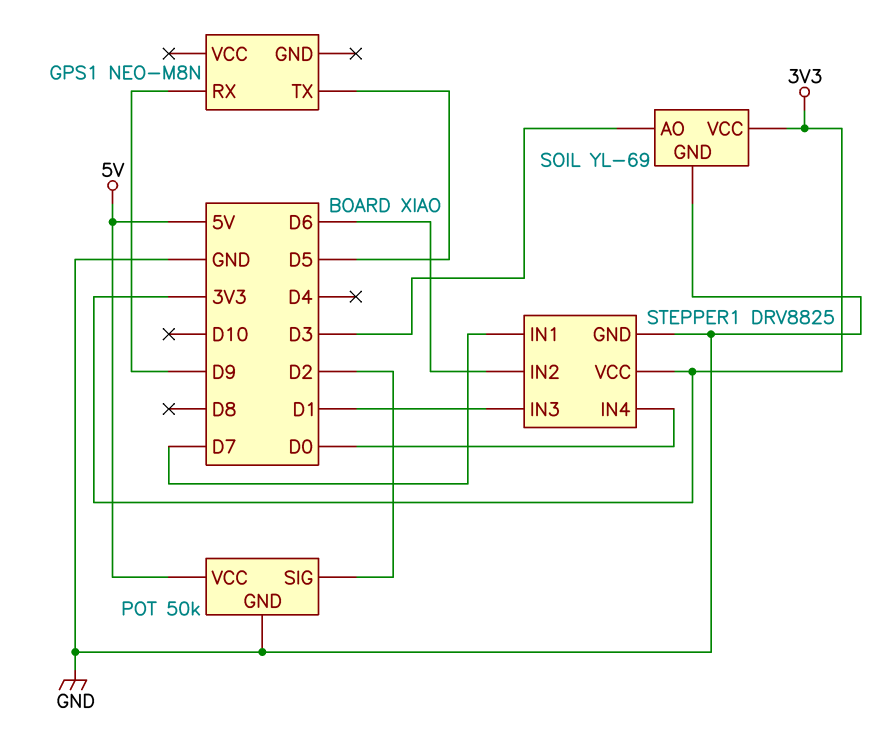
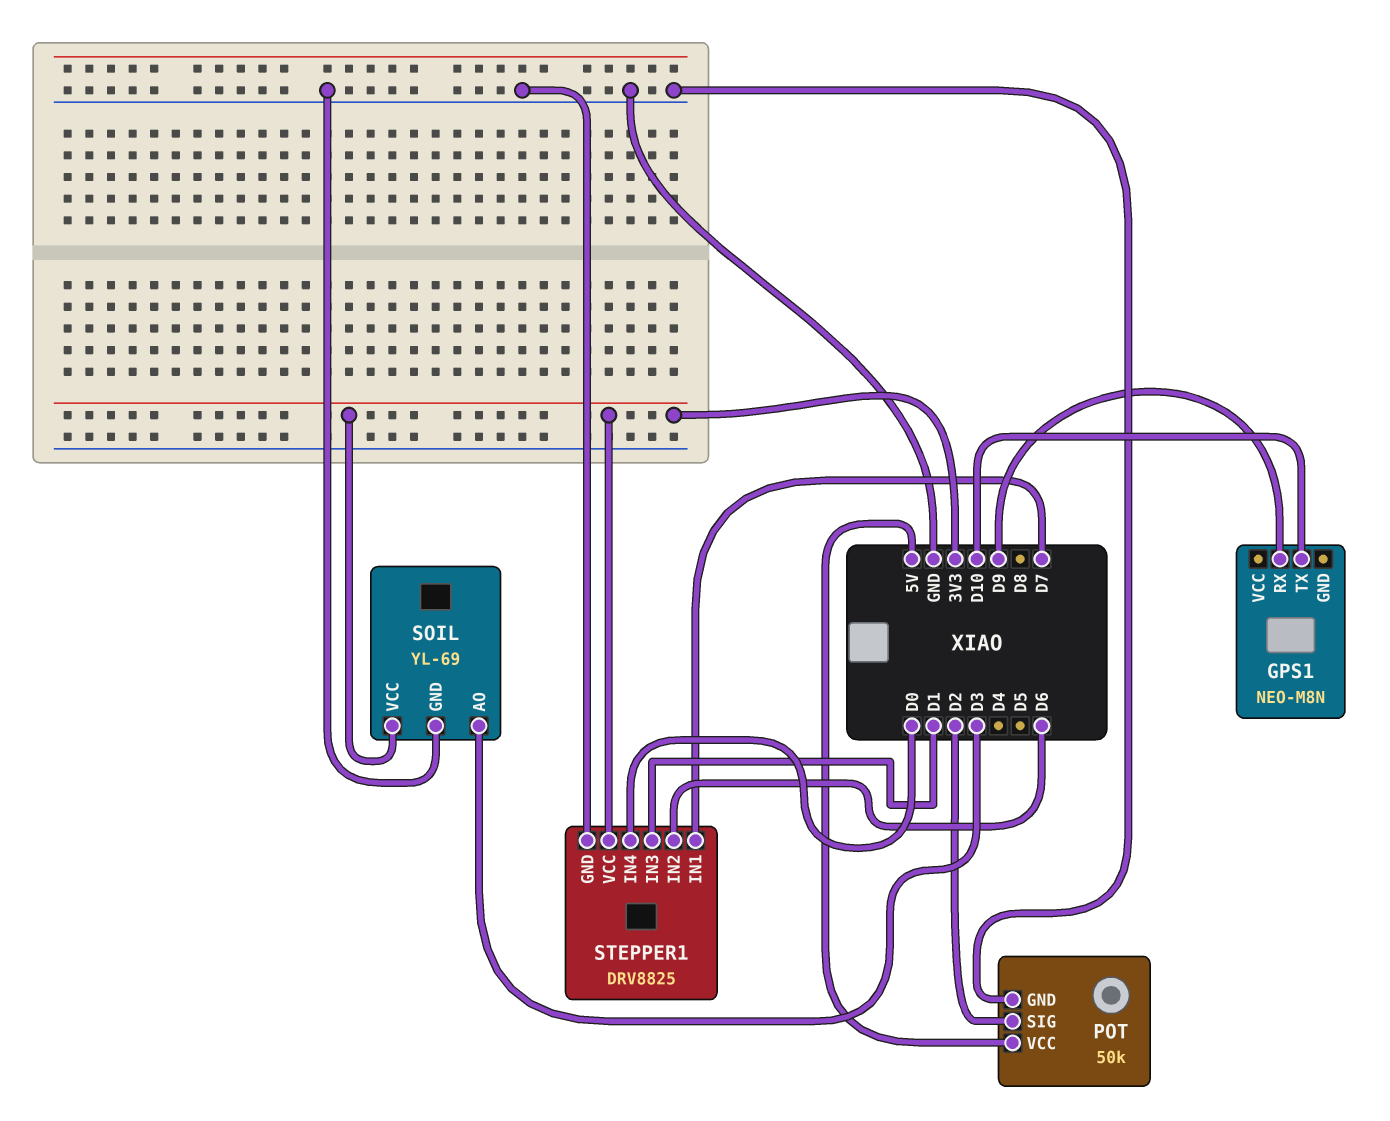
GPS1 pin TX: D5 -> D10

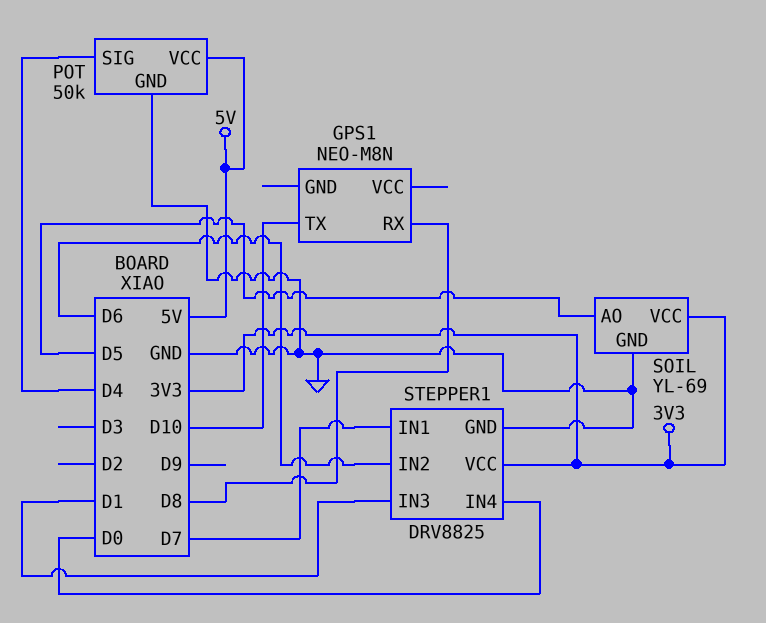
GPS1 pin RX: D9 -> D8
POT pin SIG: D2 -> D4
SOIL pin AO: D3 -> D5

